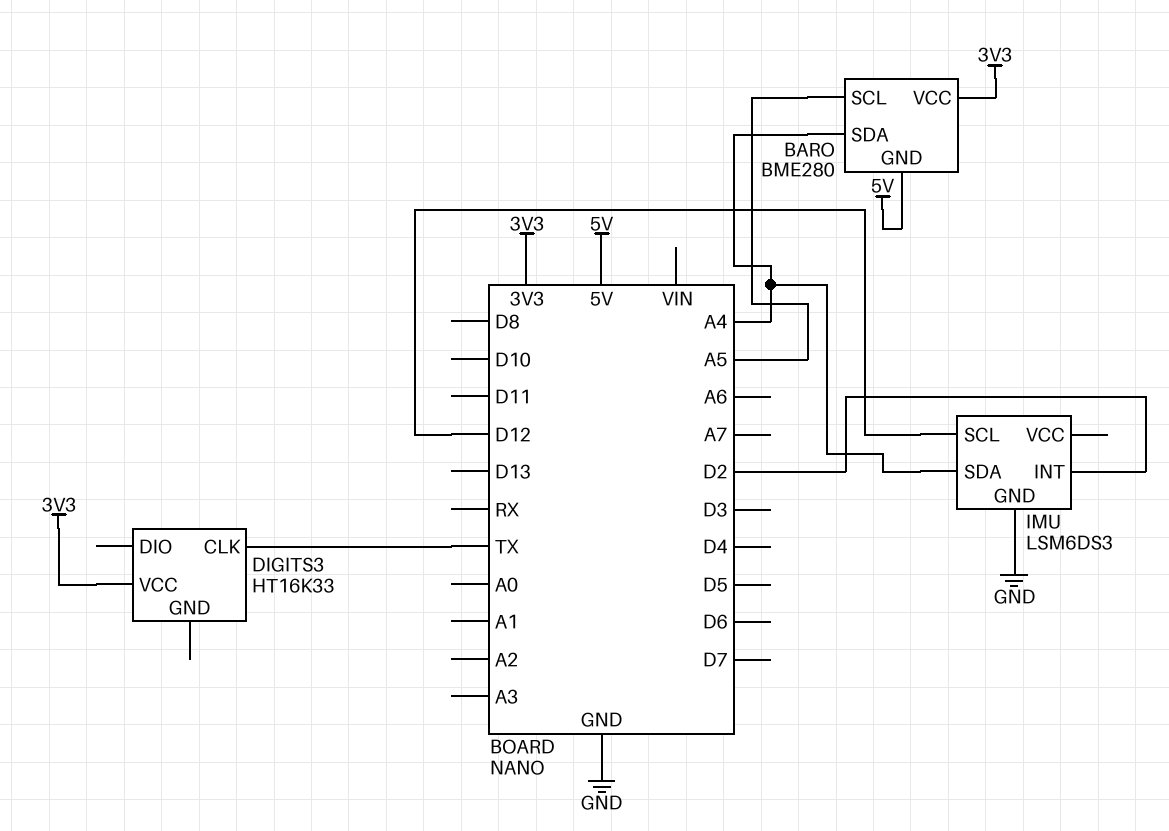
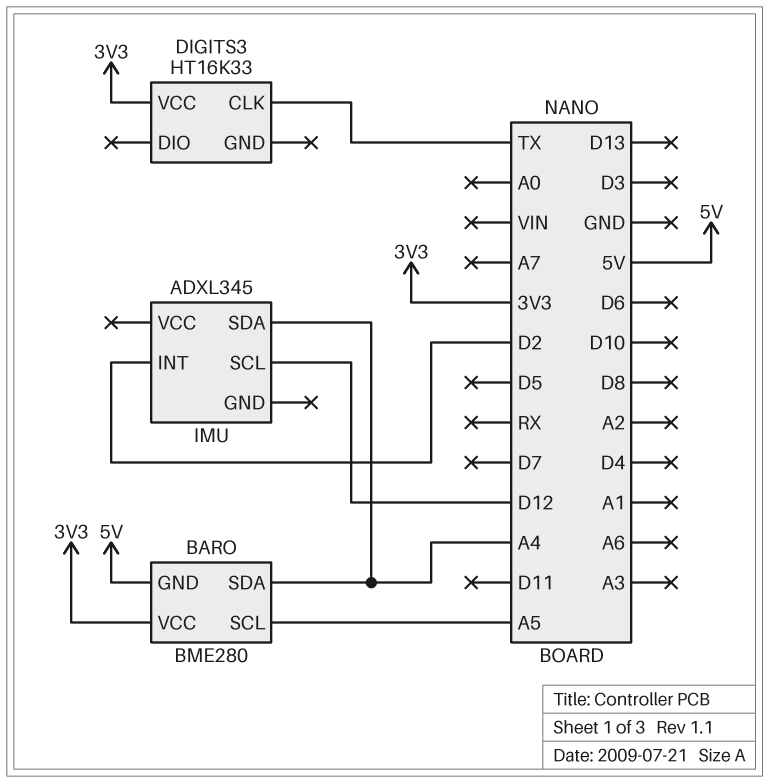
IMU: LSM6DS3 -> ADXL345
IMU pin GND: GND -> none

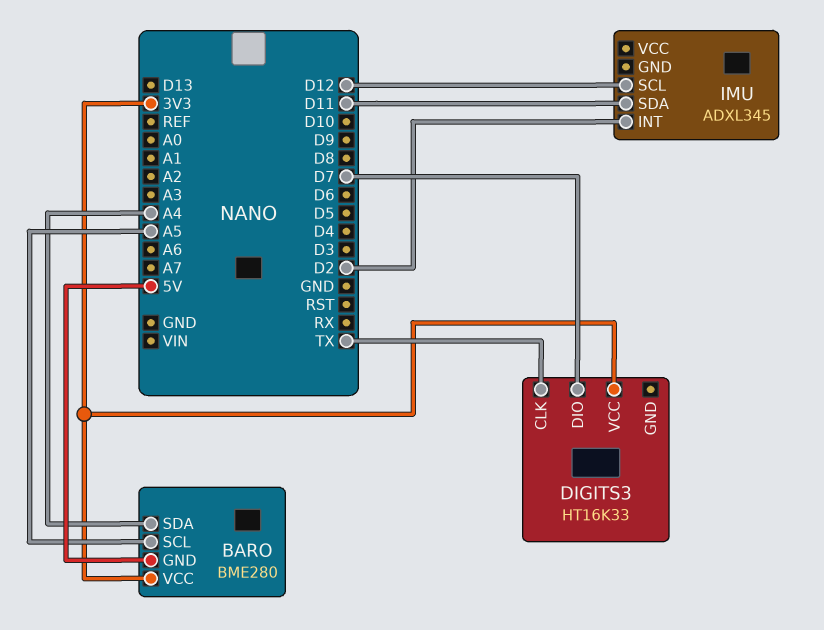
DIGITS3 pin DIO: none -> D7
IMU pin SDA: A4 -> D11

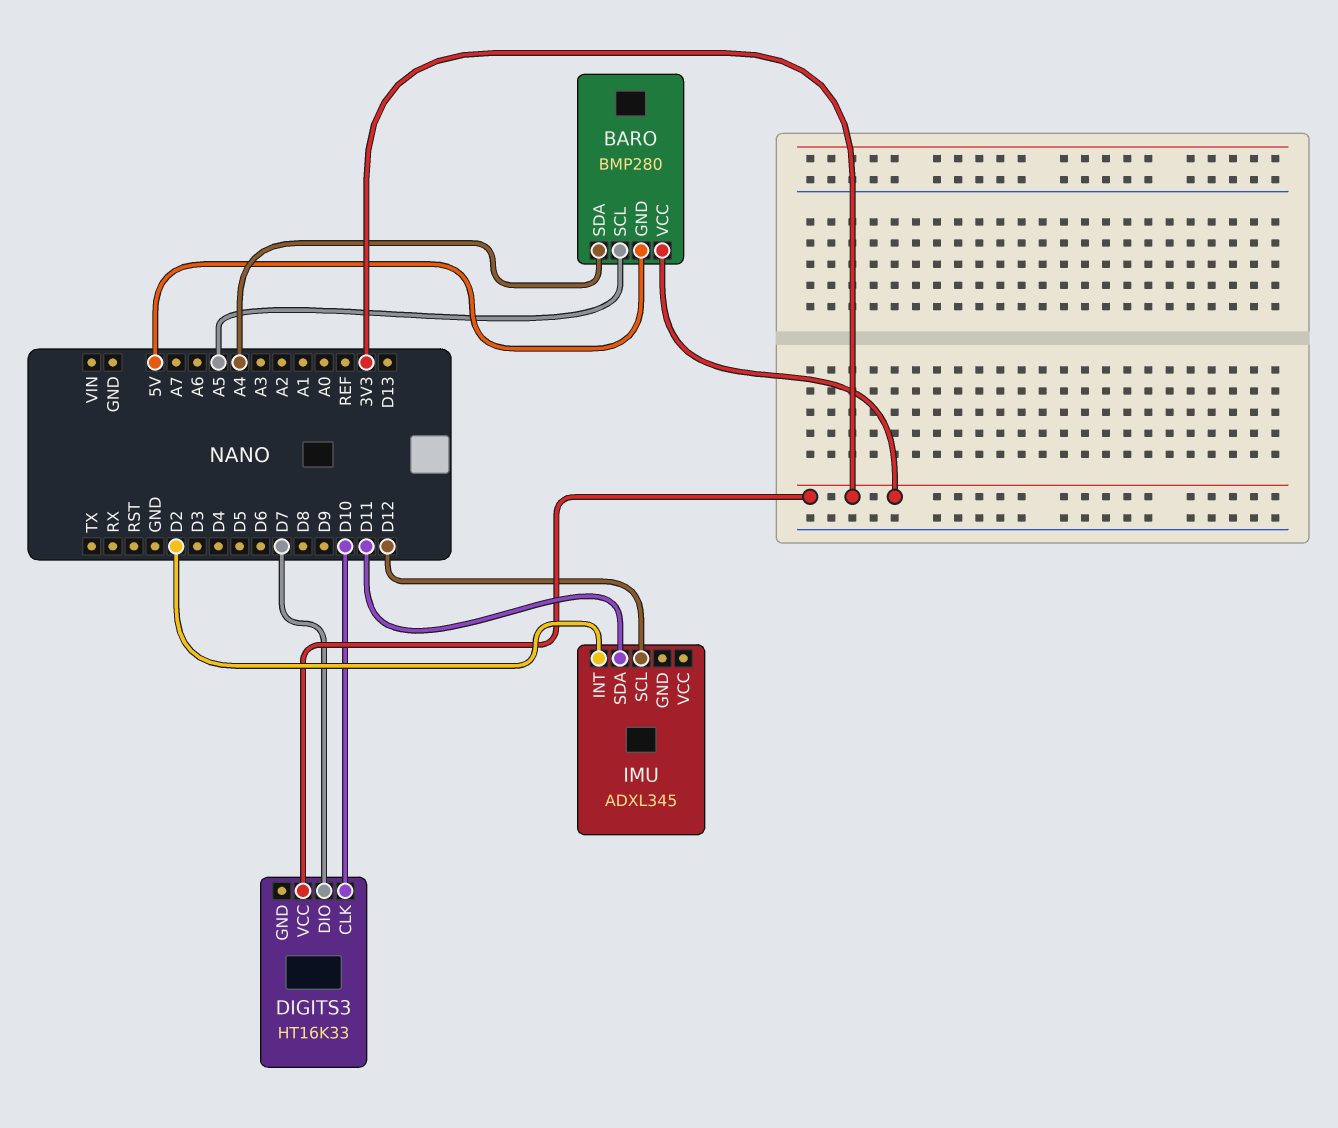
BARO: BME280 -> BMP280
DIGITS3 pin CLK: TX -> D10

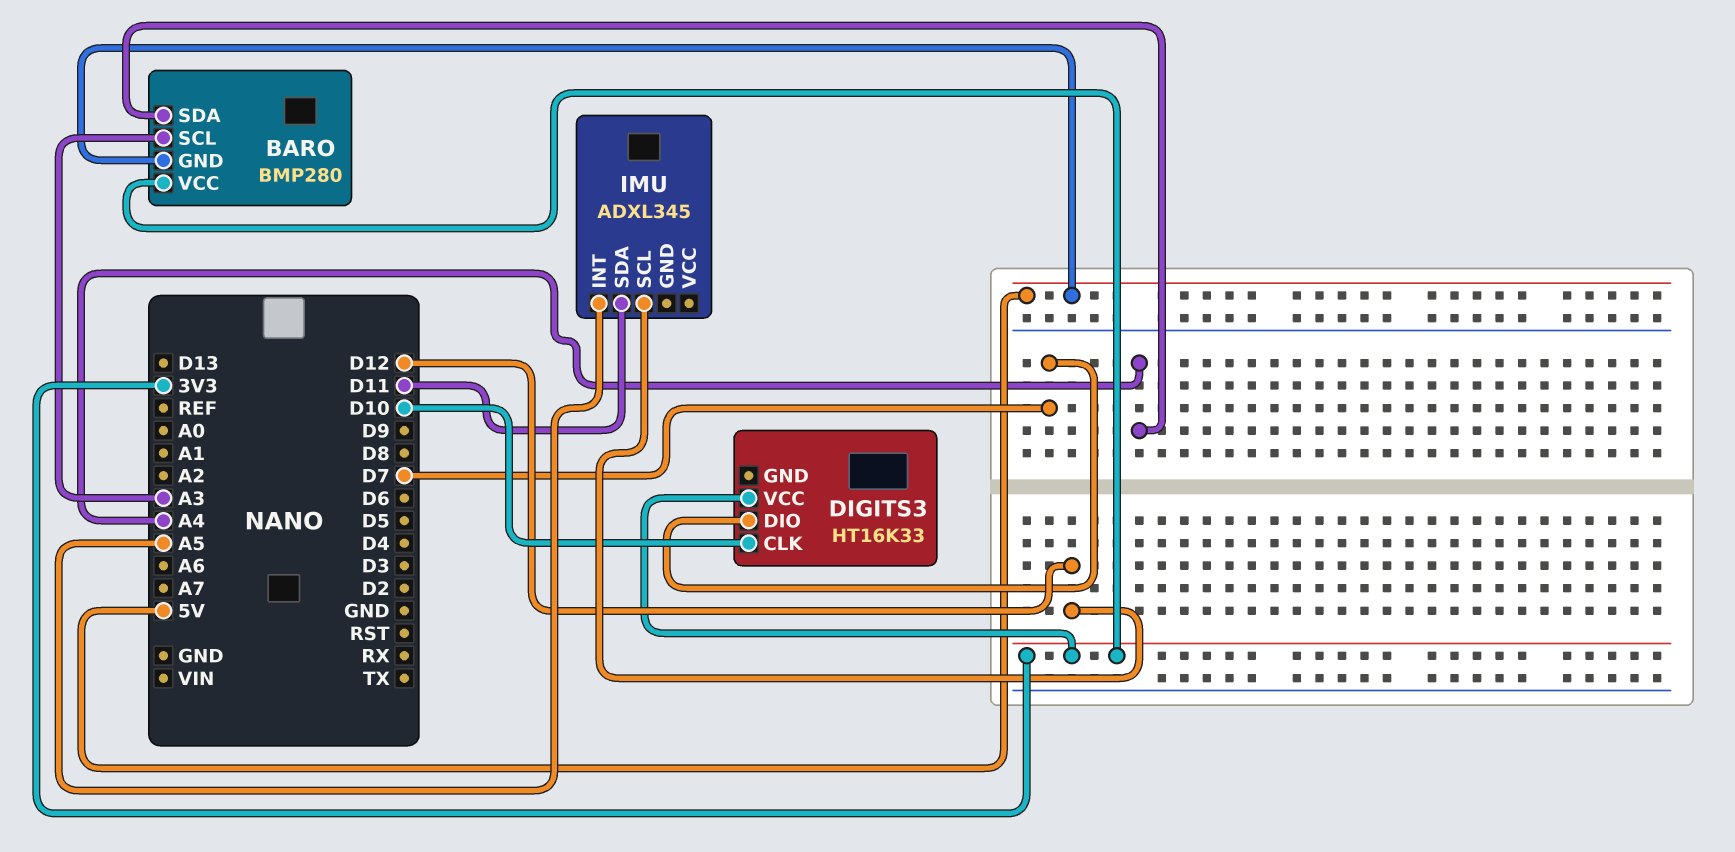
BARO pin SCL: A5 -> A3
IMU pin INT: D2 -> A5

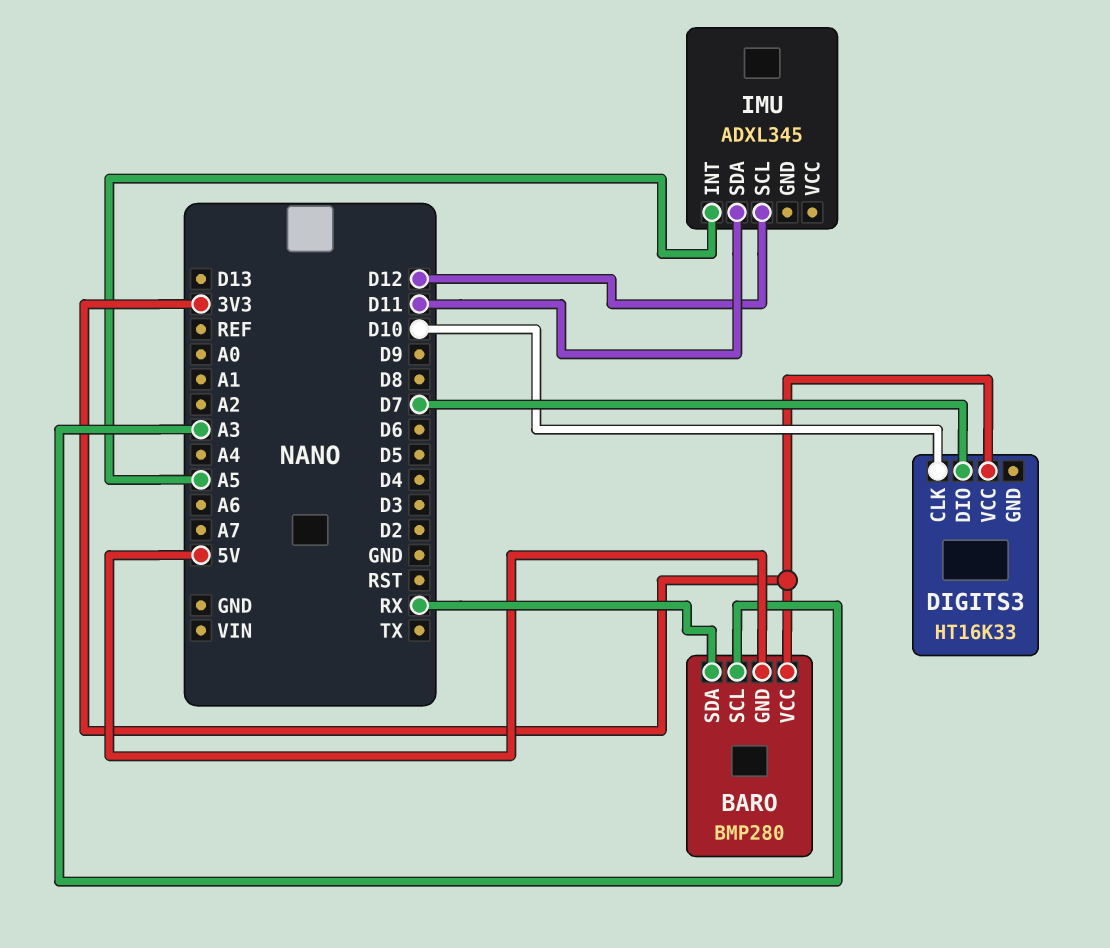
BARO pin SDA: A4 -> RX

